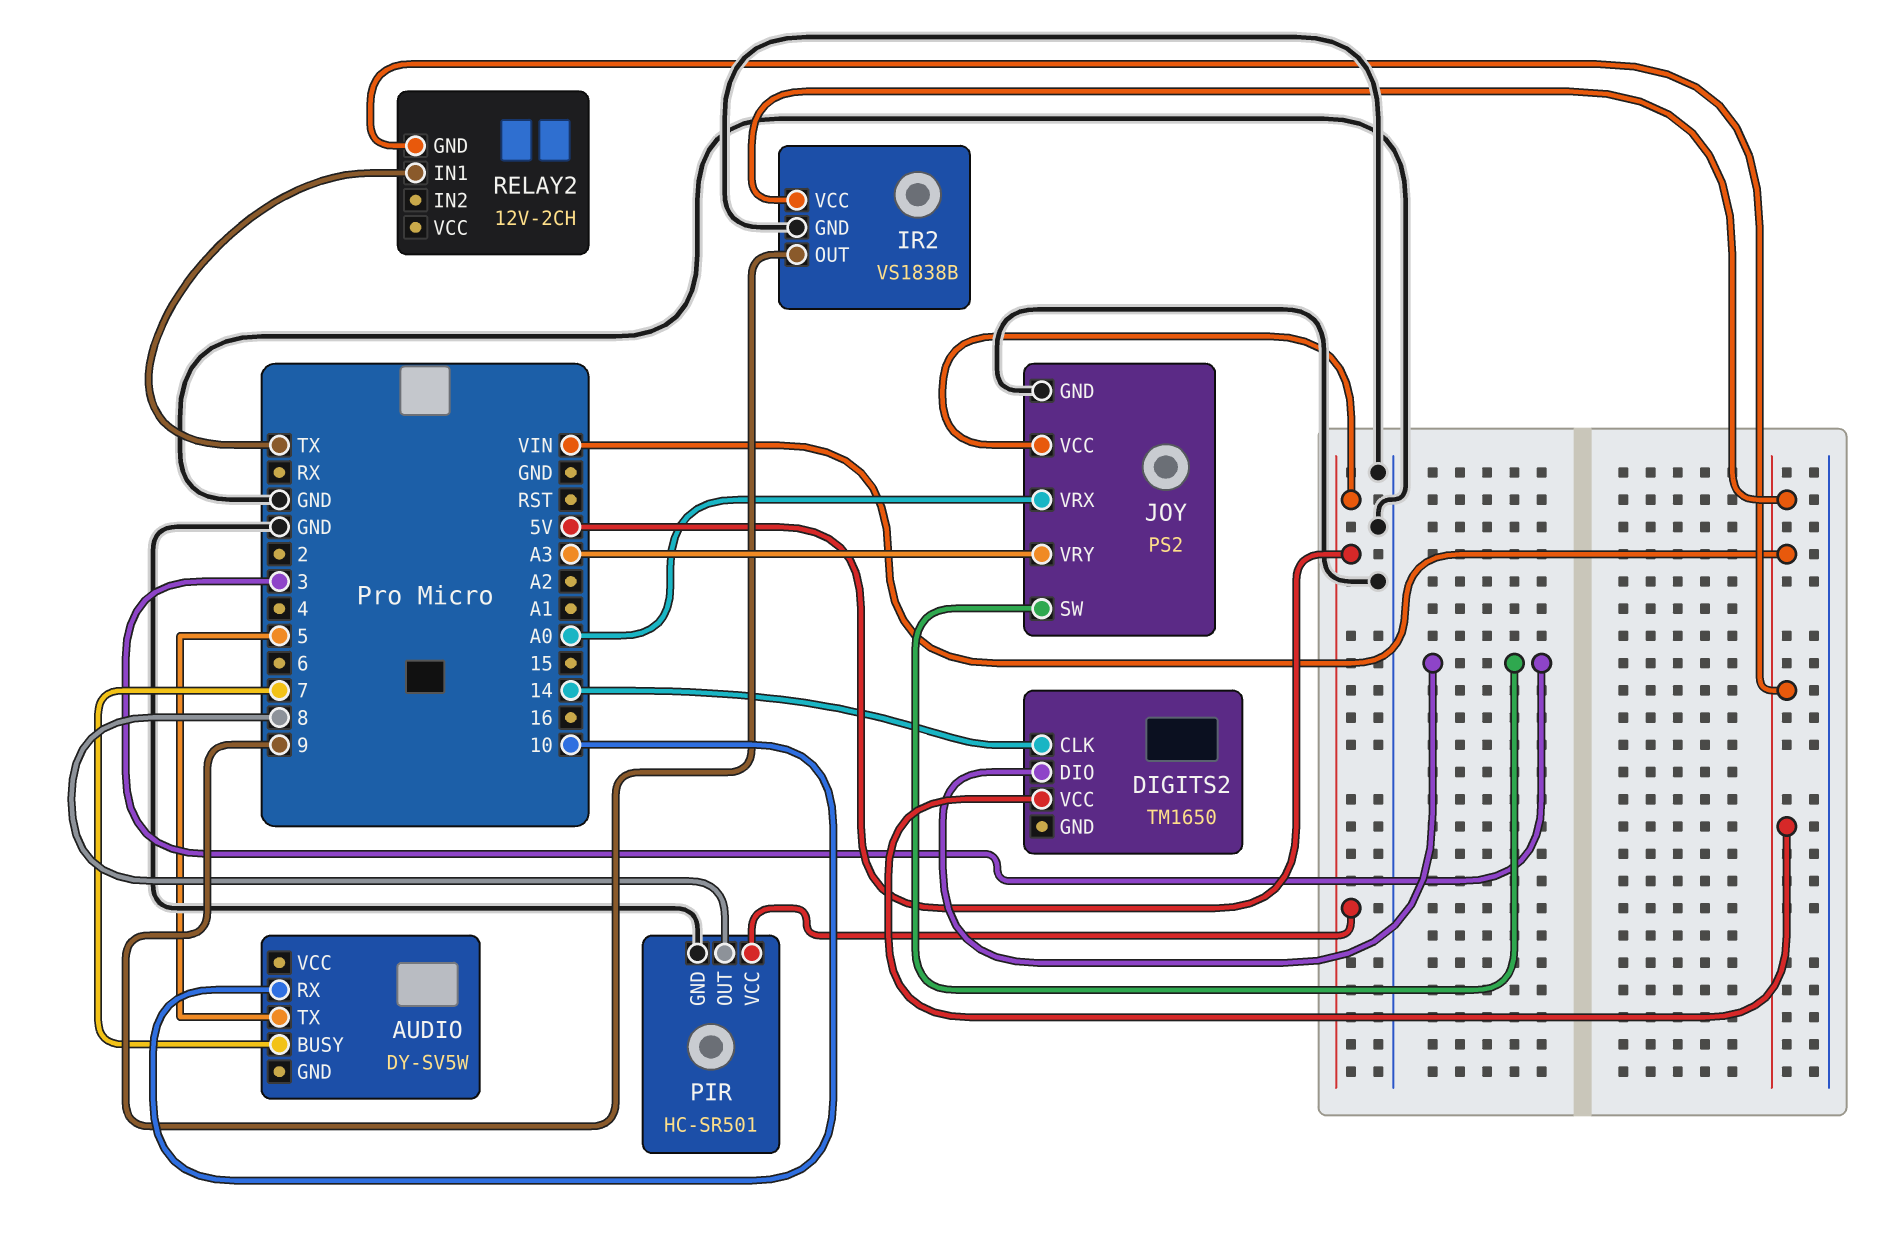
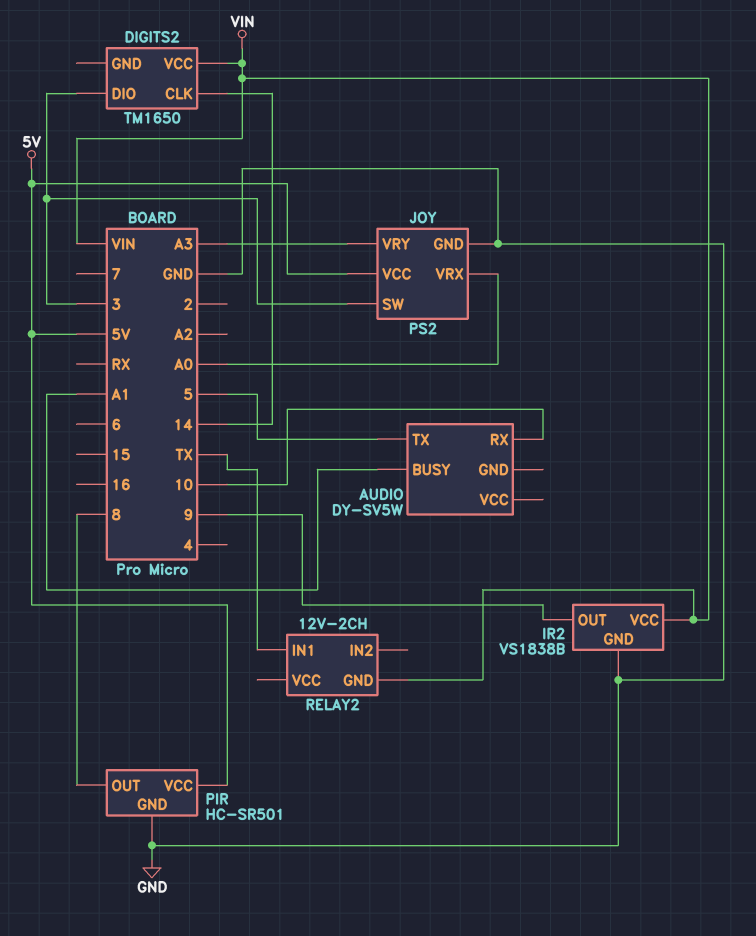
AUDIO pin BUSY: 7 -> A1

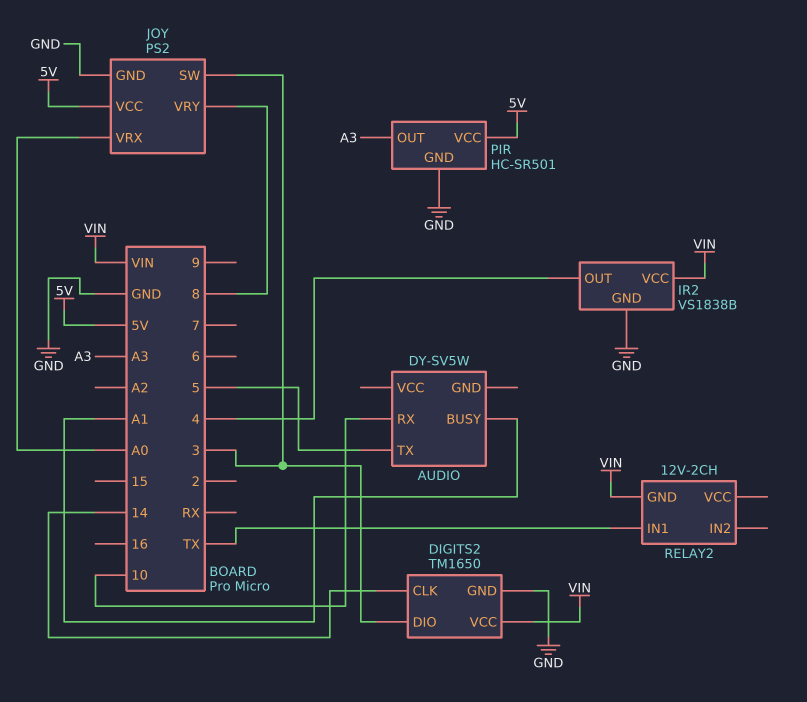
DIGITS2 pin GND: none -> GND
IR2 pin OUT: 9 -> 4
JOY pin VRY: A3 -> 8
PIR pin OUT: 8 -> A3

